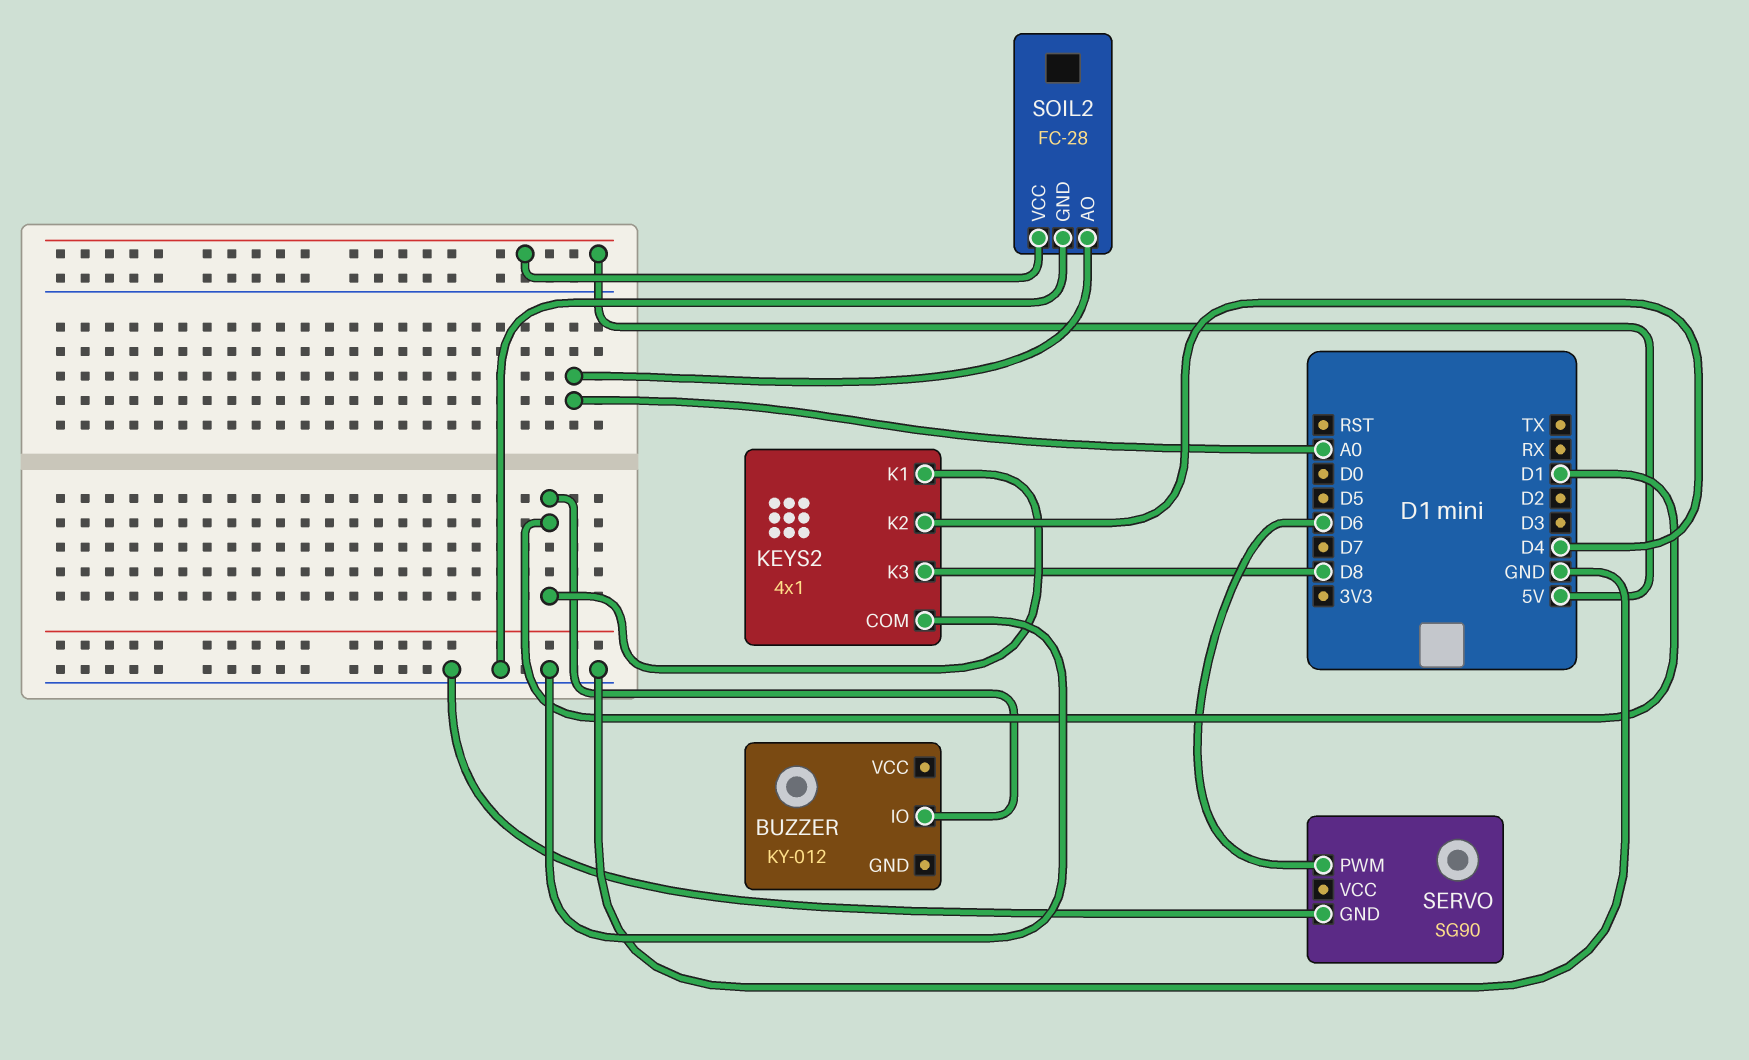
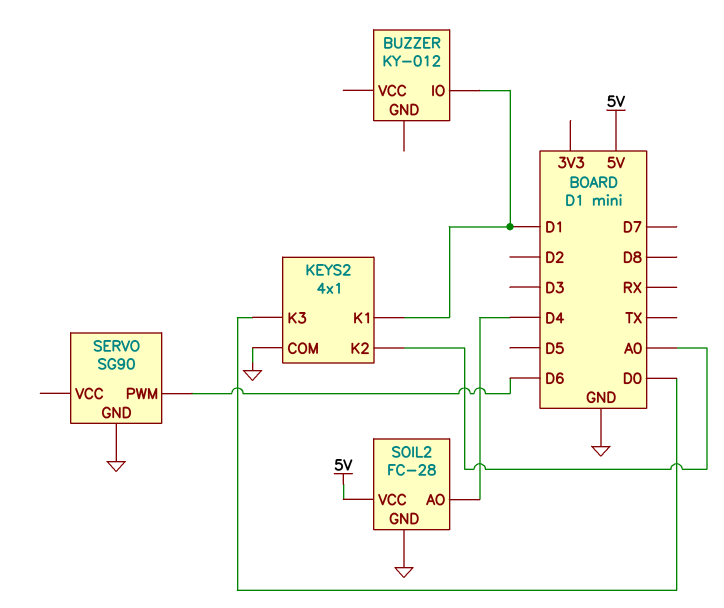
KEYS2 pin K2: D4 -> A0
KEYS2 pin K3: D8 -> D0
SOIL2 pin AO: A0 -> D4

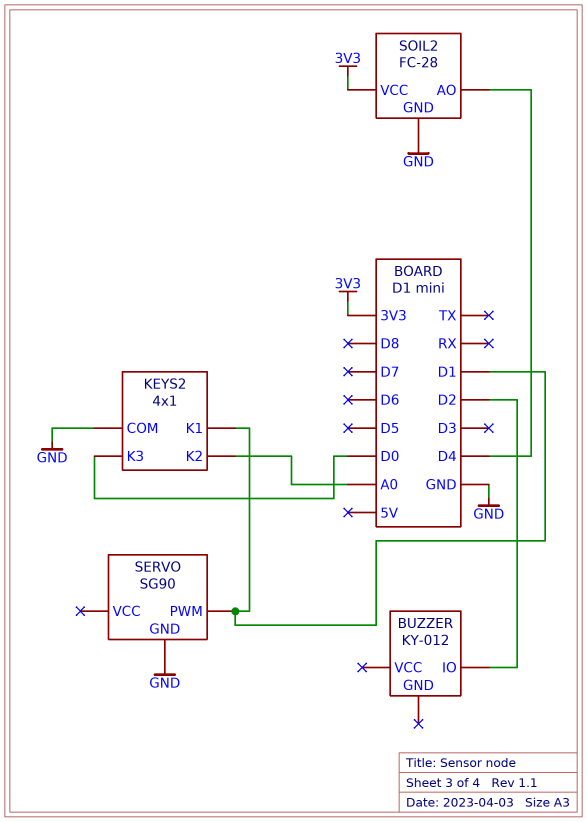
BUZZER pin IO: D1 -> D2
SERVO pin PWM: D6 -> D1
SOIL2 pin VCC: 5V -> 3V3

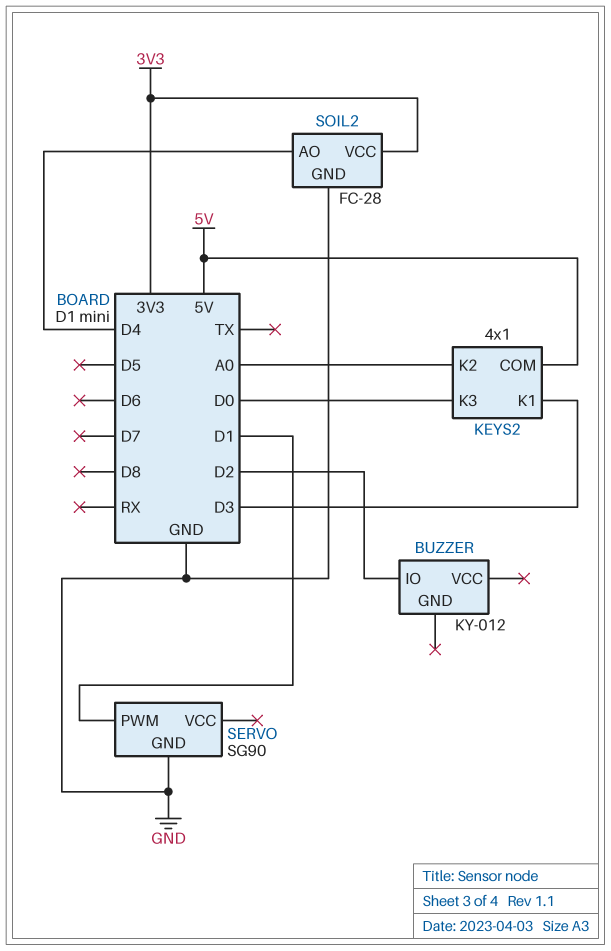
KEYS2 pin COM: GND -> 5V
KEYS2 pin K1: D1 -> D3

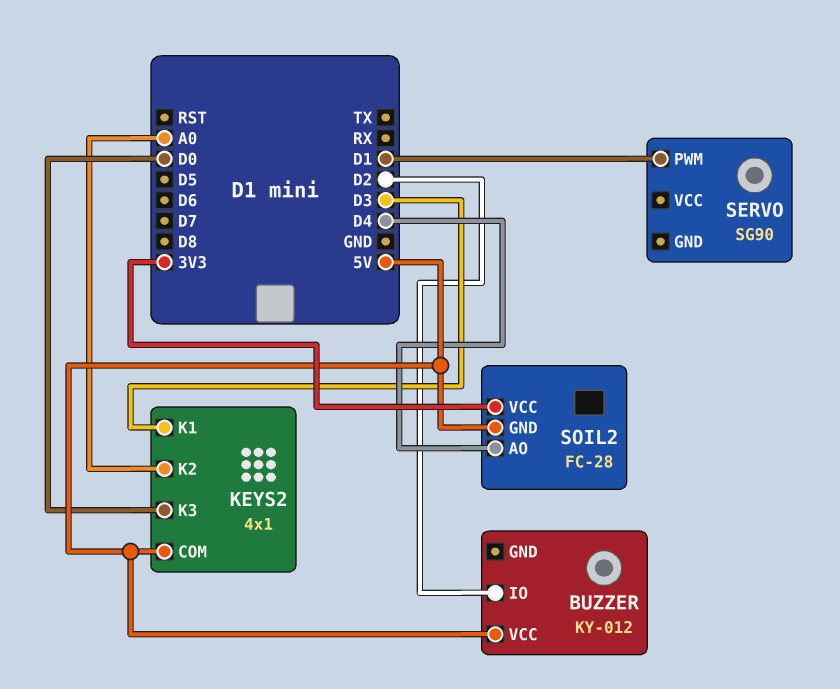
BUZZER pin VCC: none -> 5V
SERVO pin GND: GND -> none
SOIL2 pin GND: GND -> 5V

